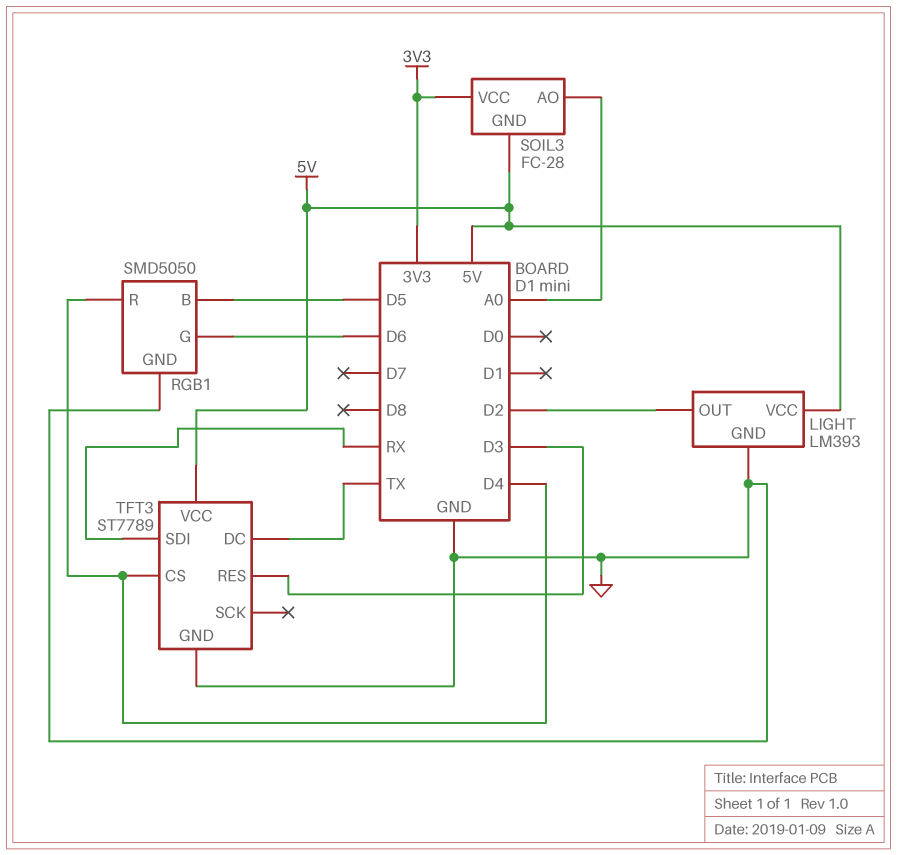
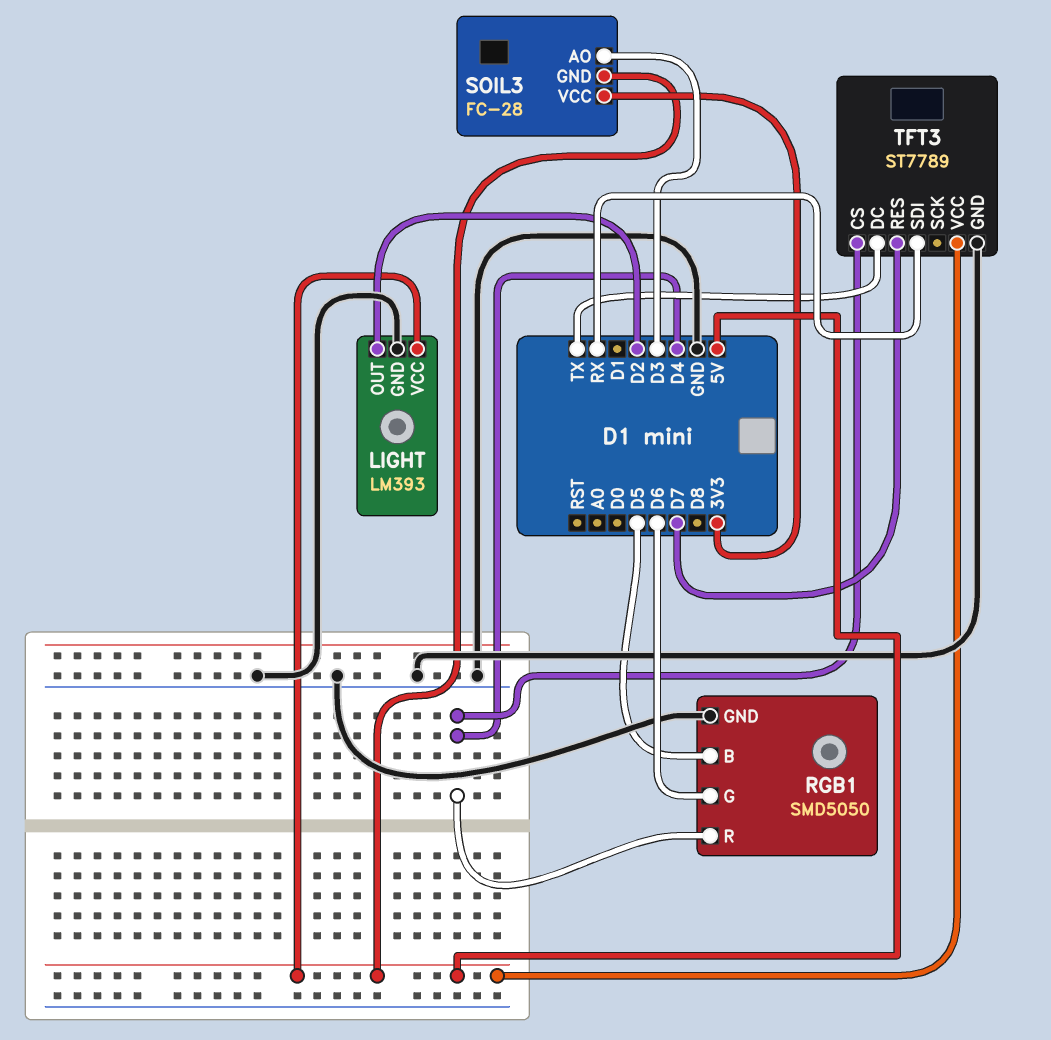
SOIL3 pin AO: A0 -> D3
TFT3 pin RES: D3 -> D7

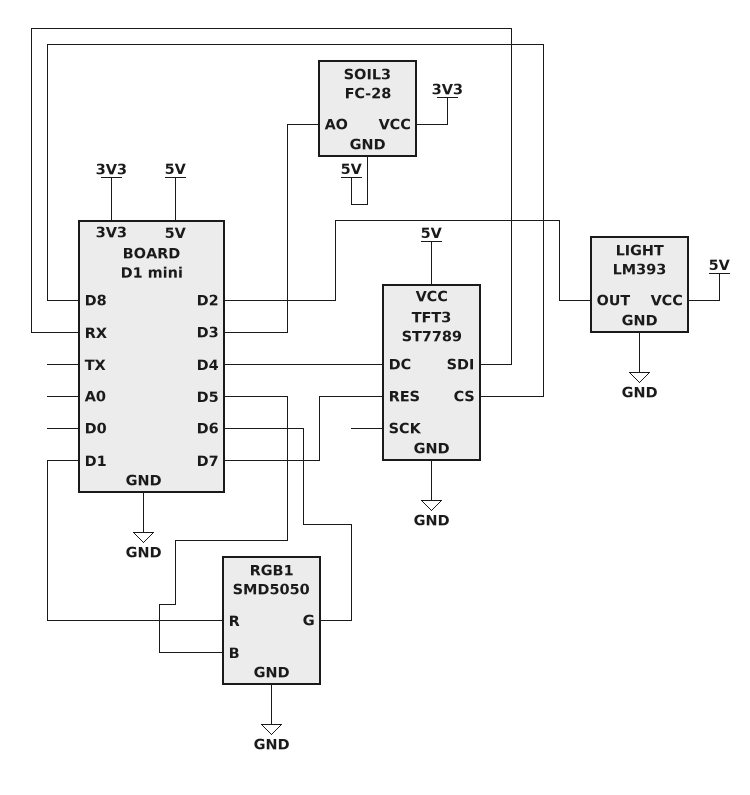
RGB1 pin R: D4 -> D1
TFT3 pin CS: D4 -> D8
TFT3 pin DC: TX -> D4

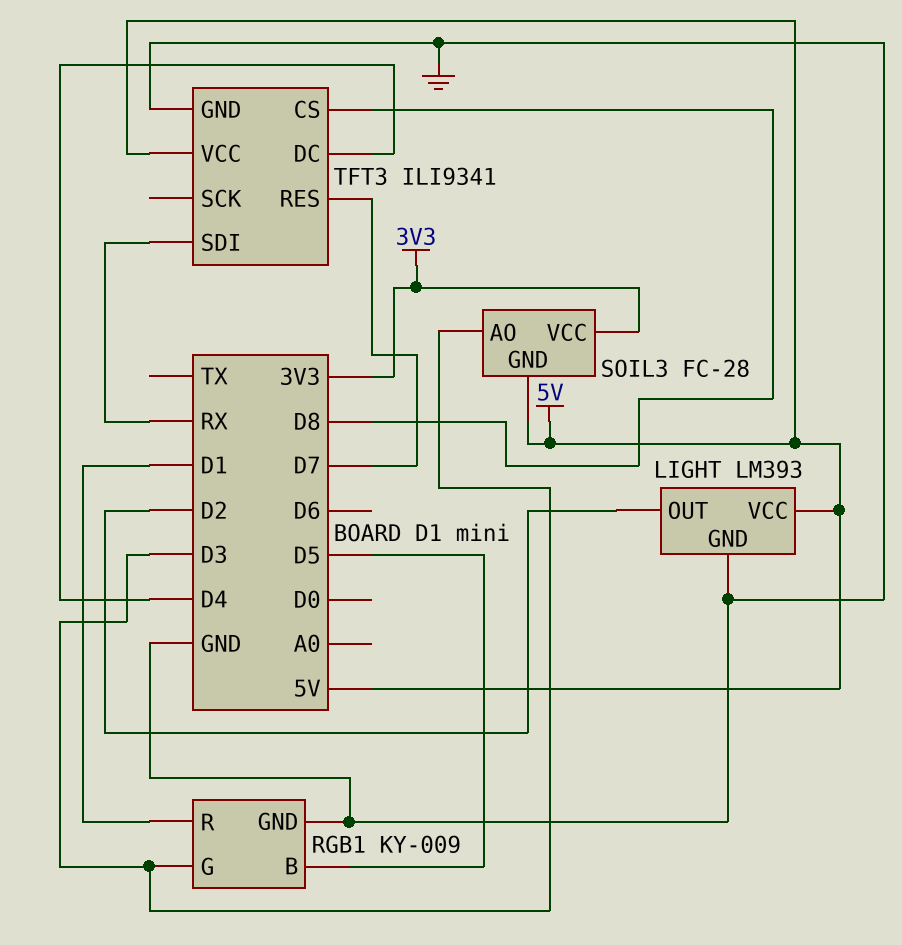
RGB1: SMD5050 -> KY-009
RGB1 pin G: D6 -> D3
TFT3: ST7789 -> ILI9341

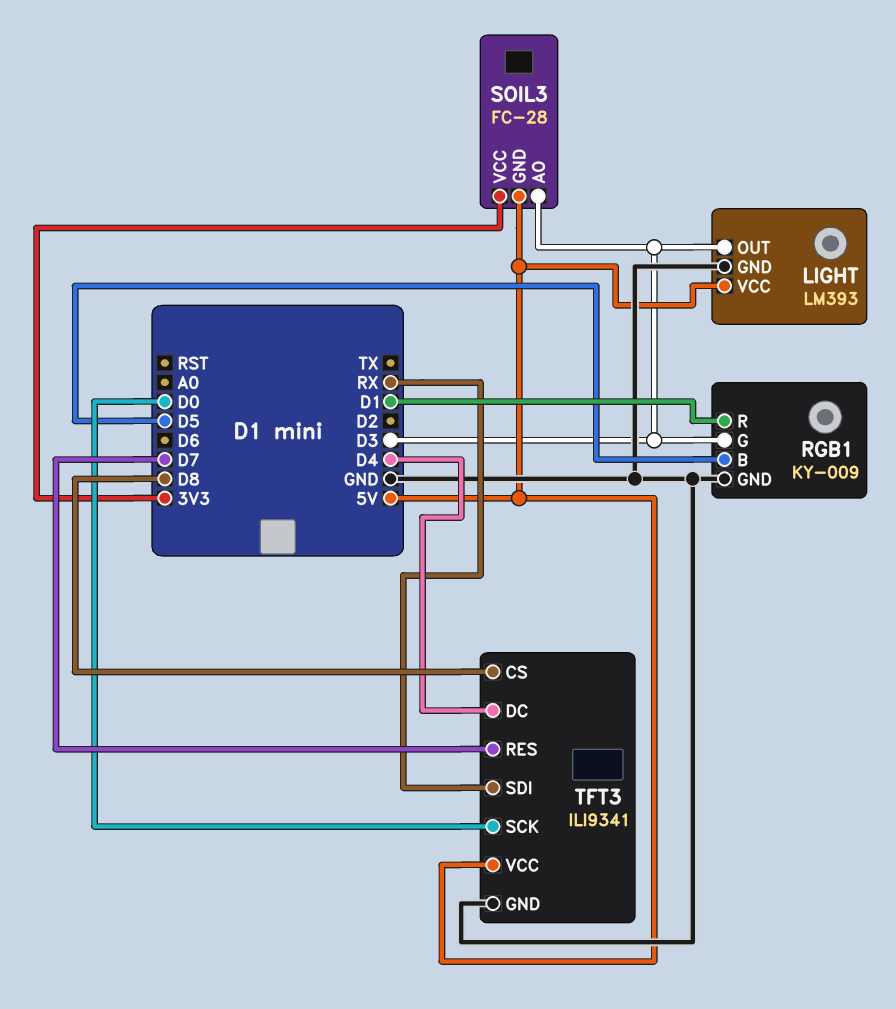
LIGHT pin OUT: D2 -> D3
TFT3 pin SCK: none -> D0

